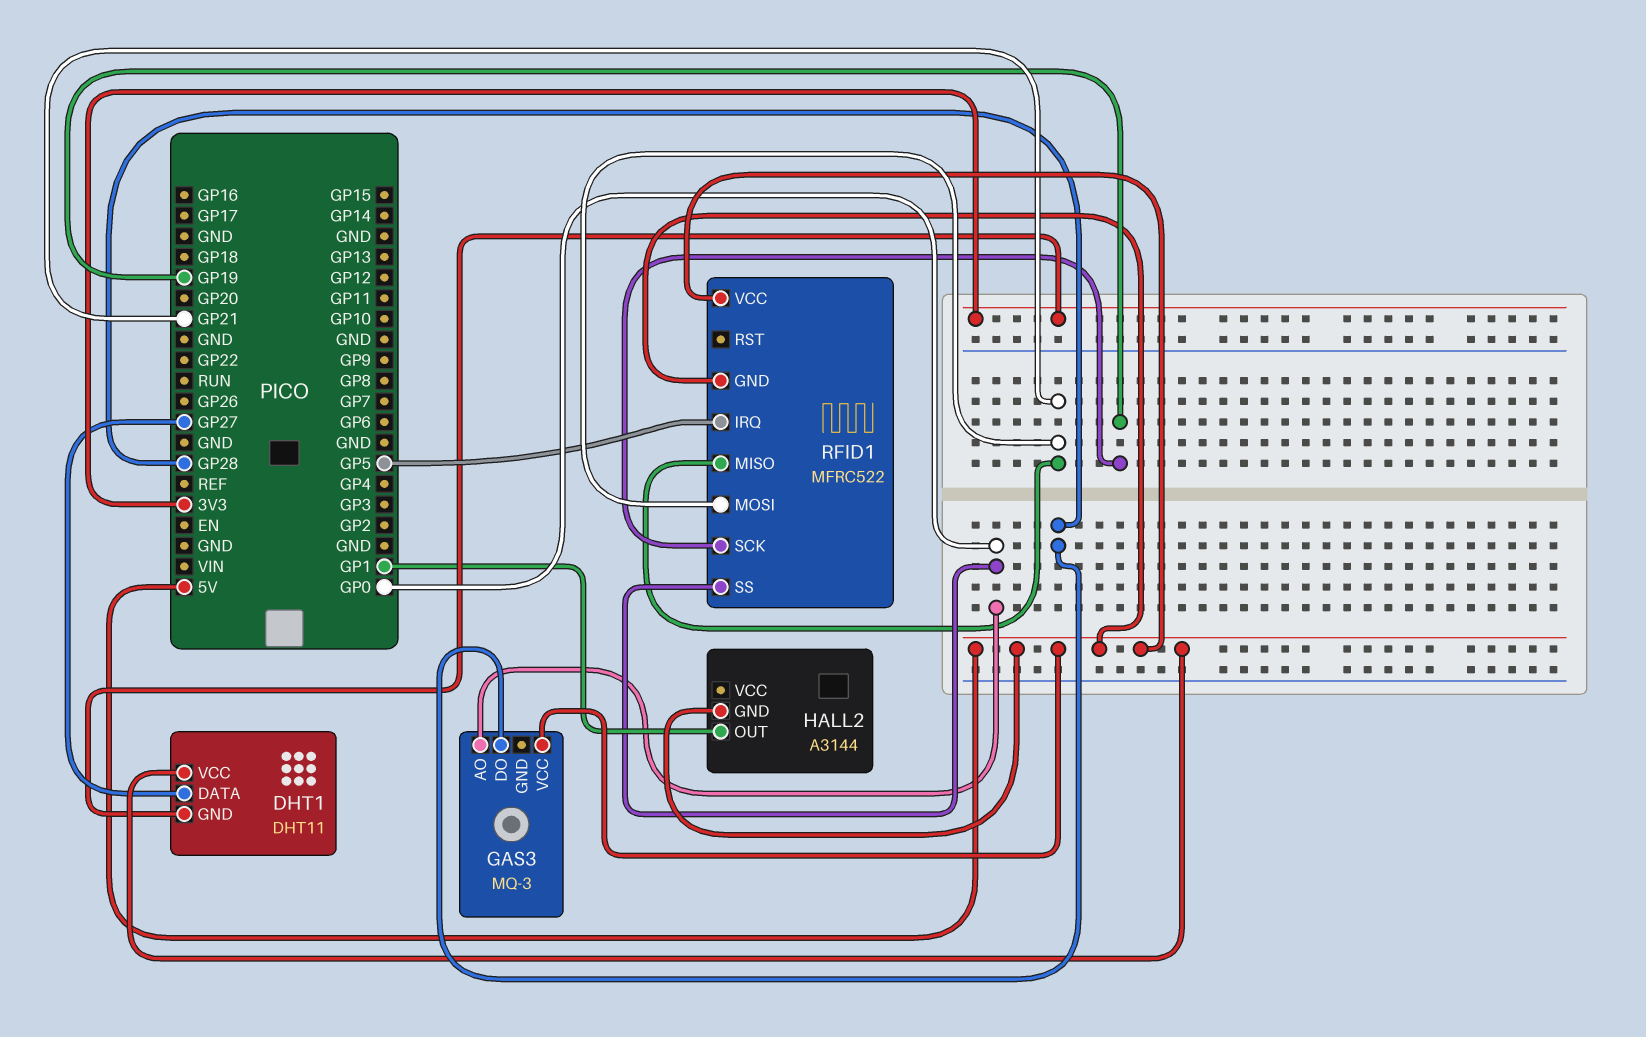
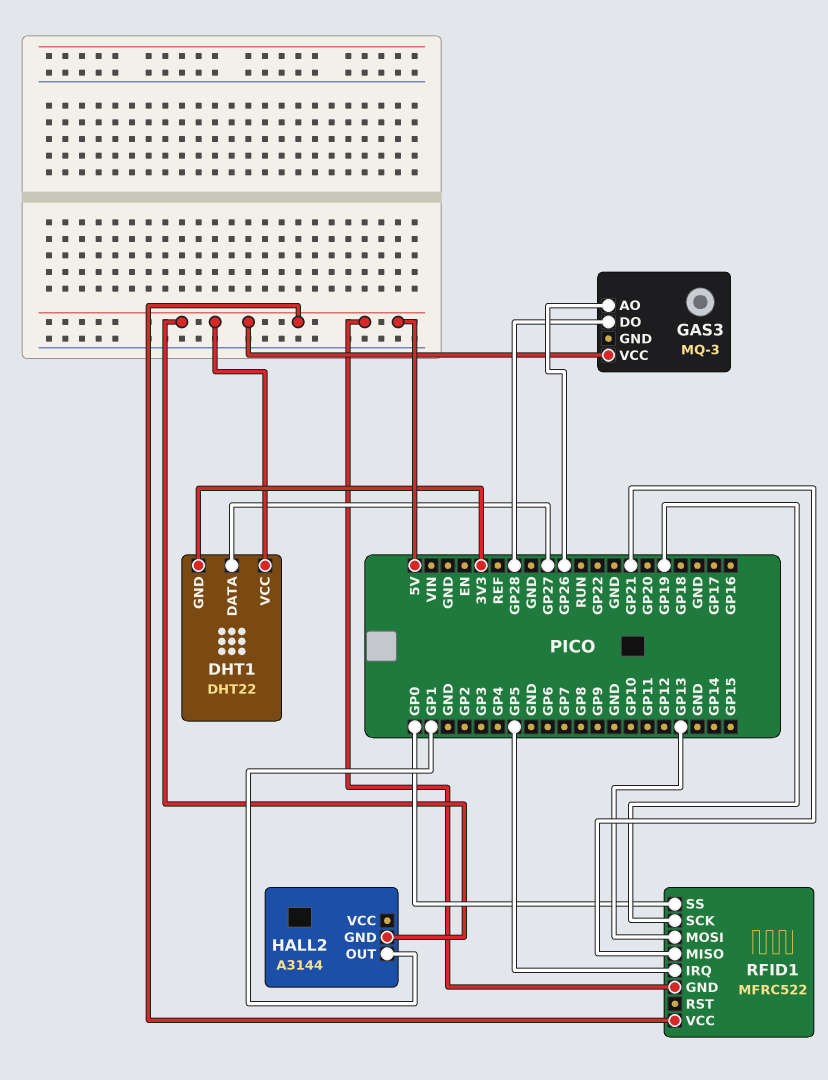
DHT1: DHT11 -> DHT22
GAS3 pin AO: GP0 -> GP26
RFID1 pin MOSI: GP21 -> GP13

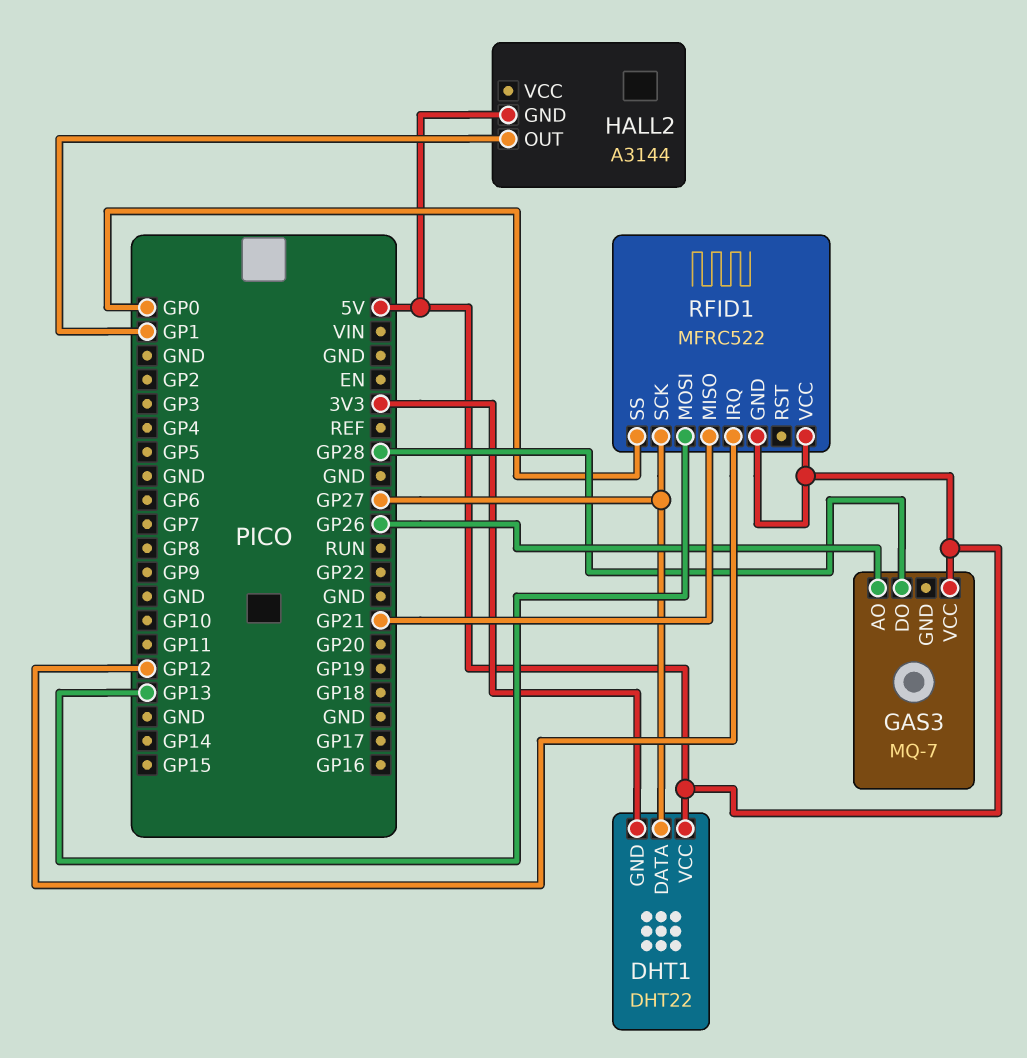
GAS3: MQ-3 -> MQ-7
RFID1 pin IRQ: GP5 -> GP12
RFID1 pin SCK: GP19 -> GP27

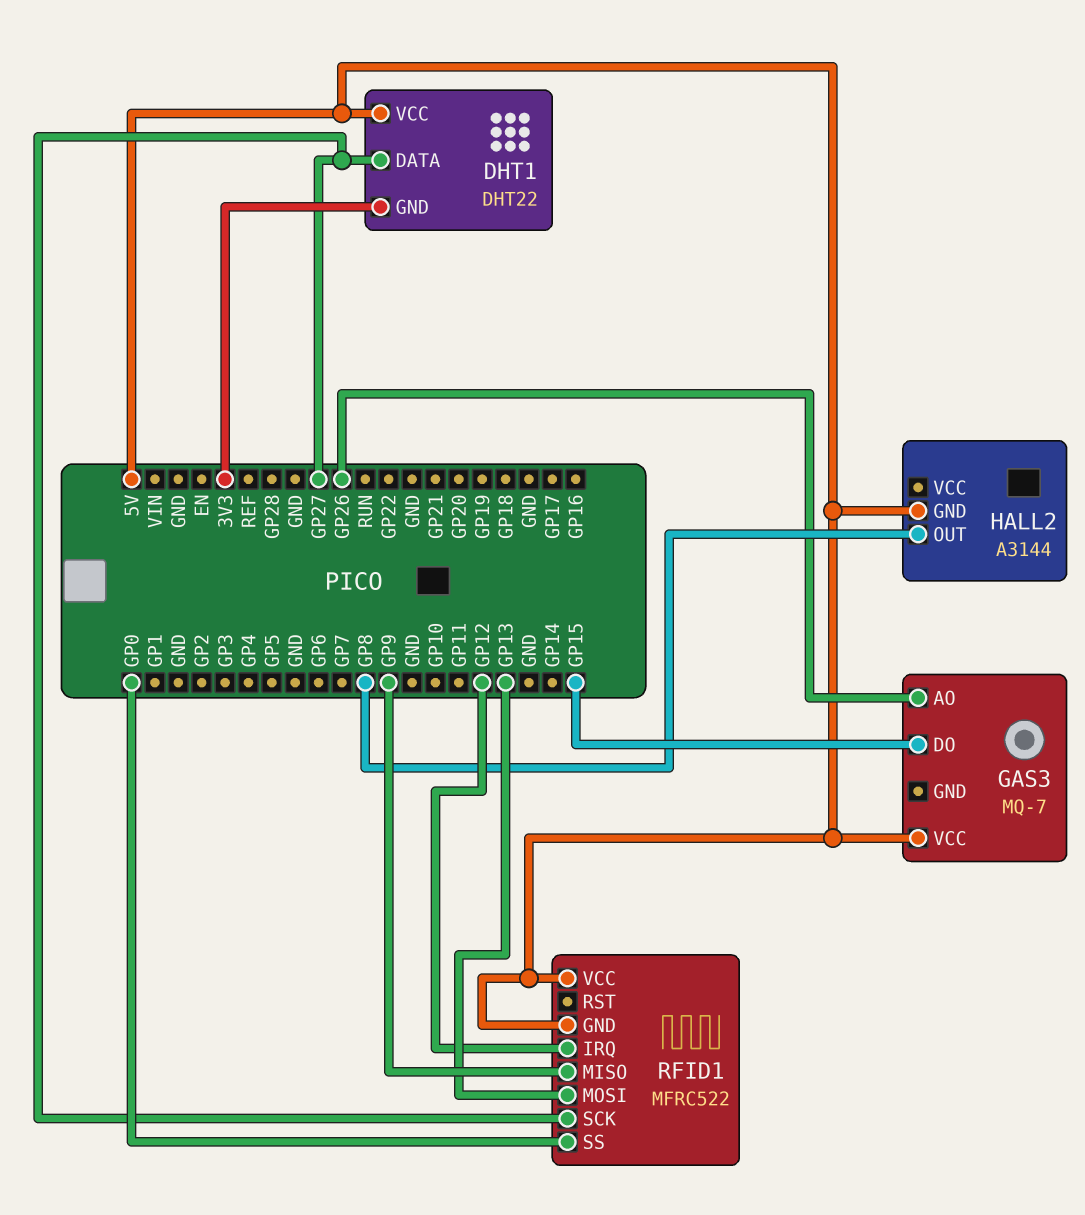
GAS3 pin DO: GP28 -> GP15
HALL2 pin OUT: GP1 -> GP8
RFID1 pin MISO: GP21 -> GP9

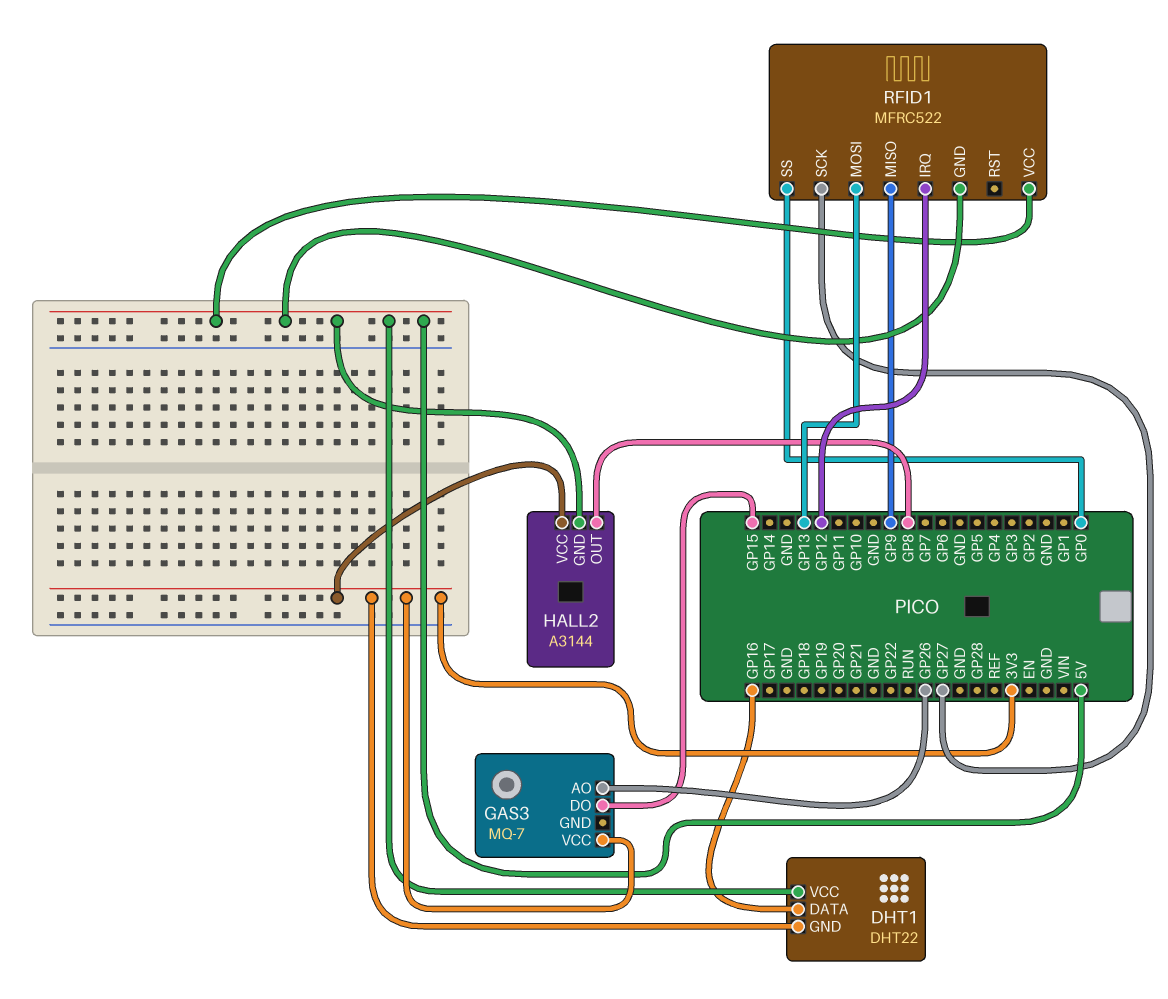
DHT1 pin DATA: GP27 -> GP16
GAS3 pin VCC: 5V -> 3V3
HALL2 pin VCC: none -> 3V3

